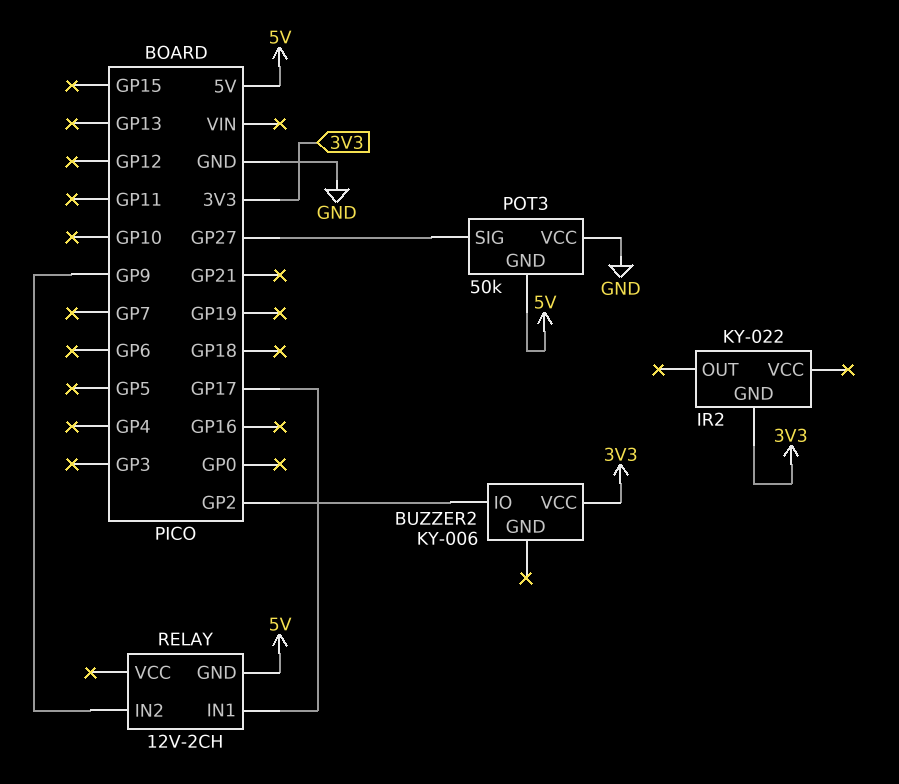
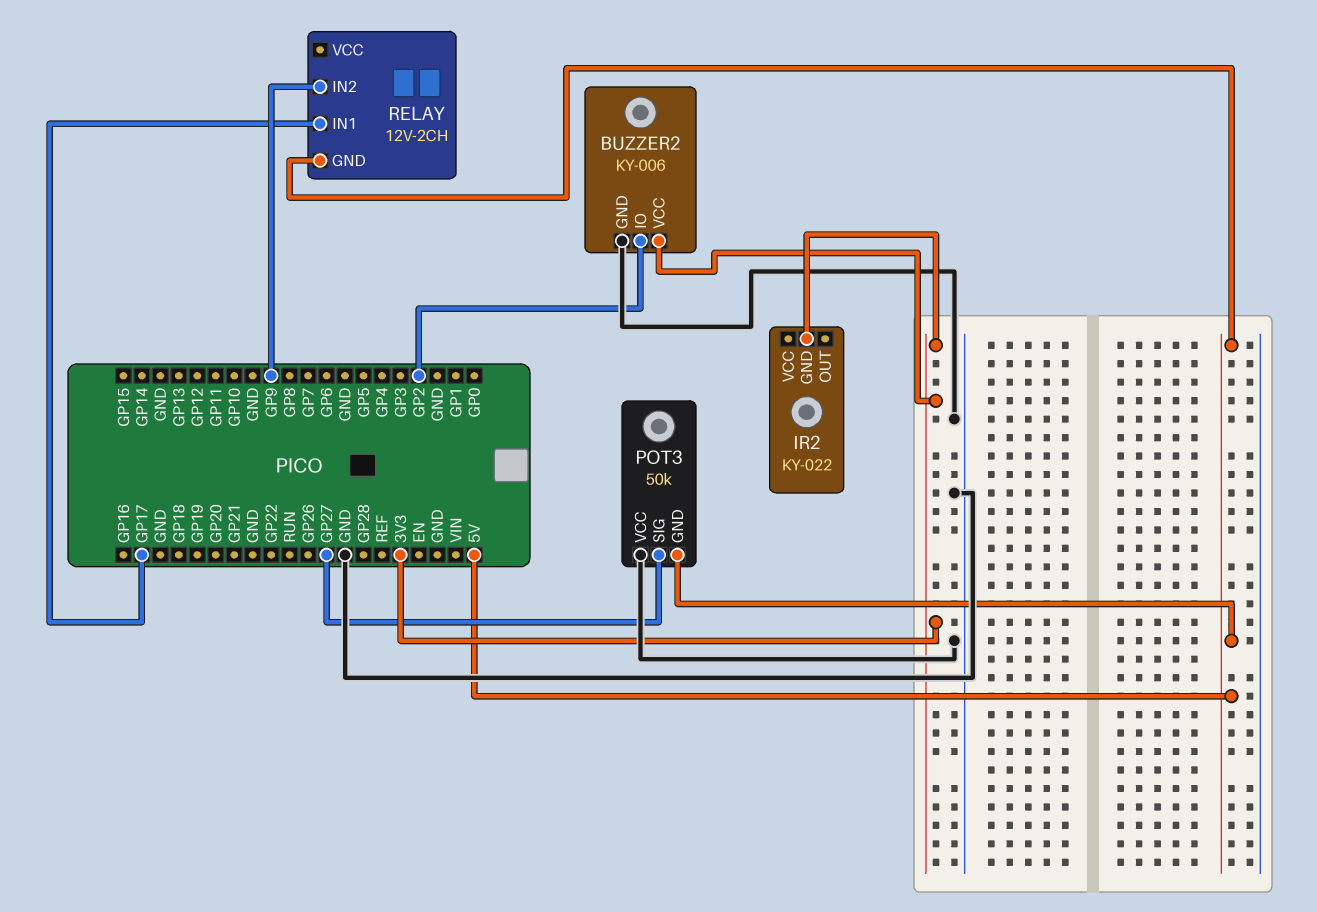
BUZZER2 pin GND: none -> GND

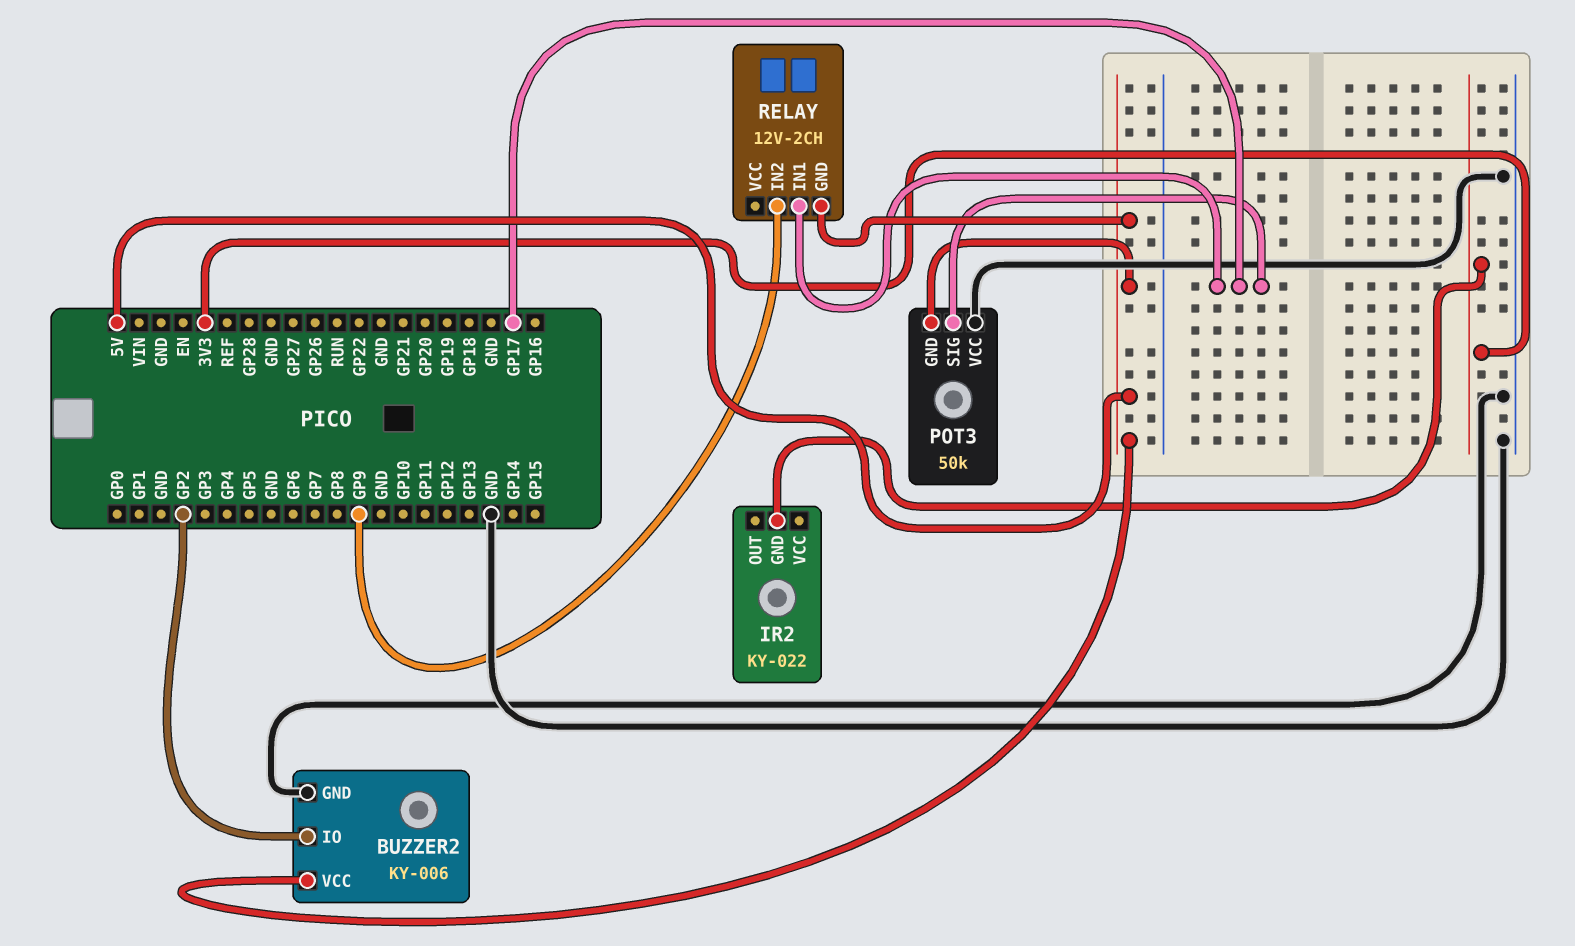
BUZZER2 pin VCC: 3V3 -> 5V
POT3 pin SIG: GP27 -> GP17

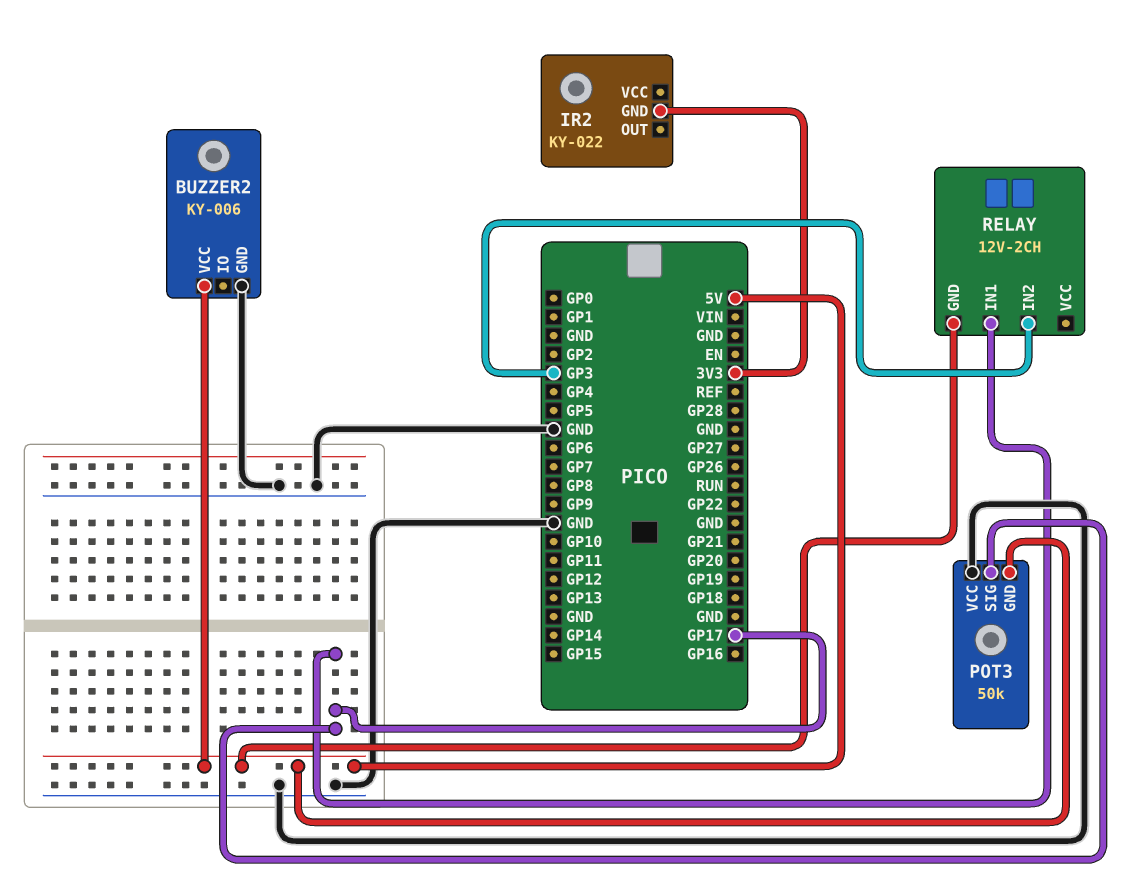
BUZZER2 pin IO: GP2 -> none
RELAY pin IN2: GP9 -> GP3

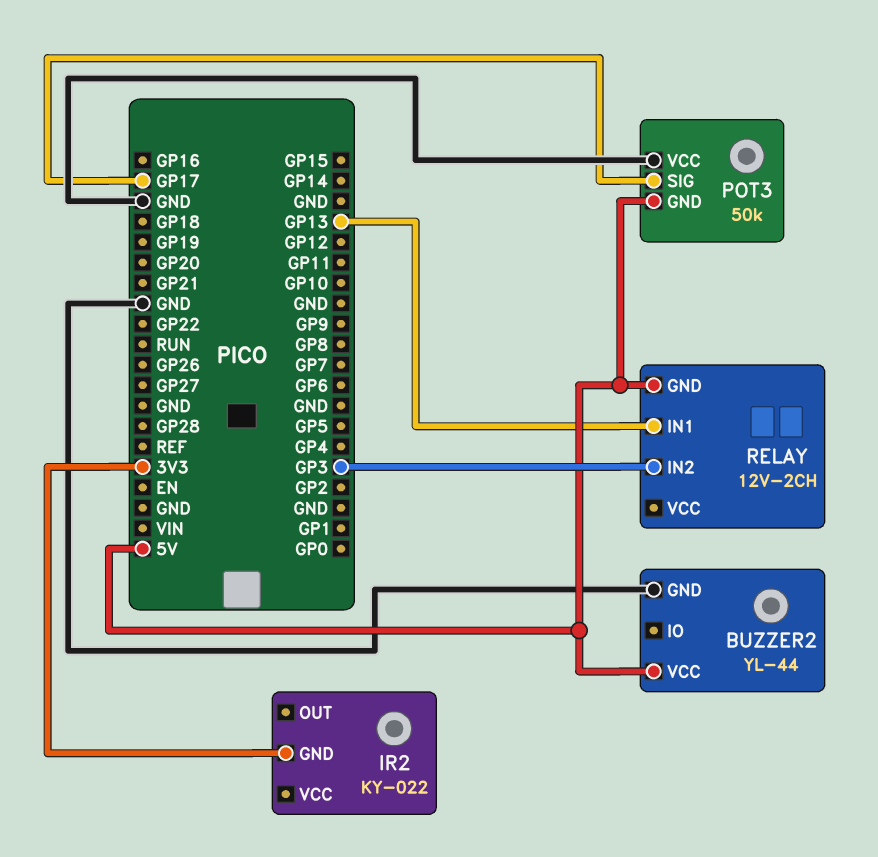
BUZZER2: KY-006 -> YL-44
RELAY pin IN1: GP17 -> GP13

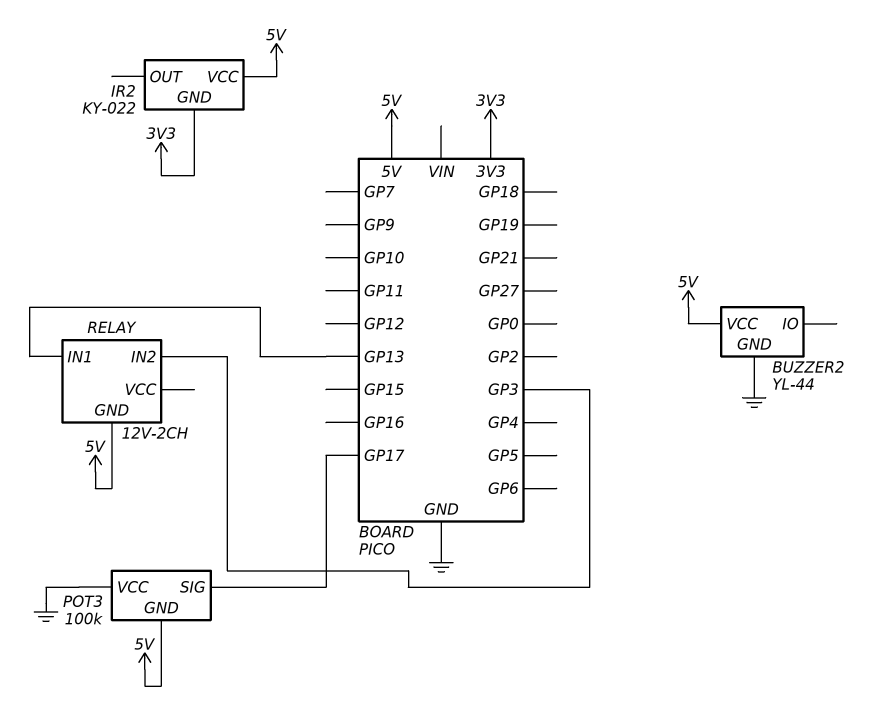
IR2 pin VCC: none -> 5V
POT3: 50k -> 100k

